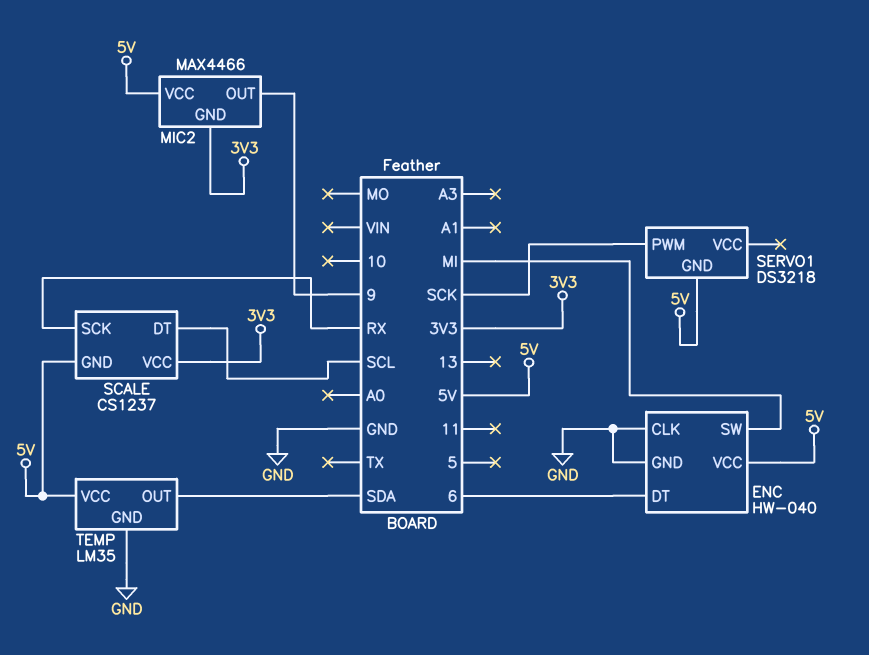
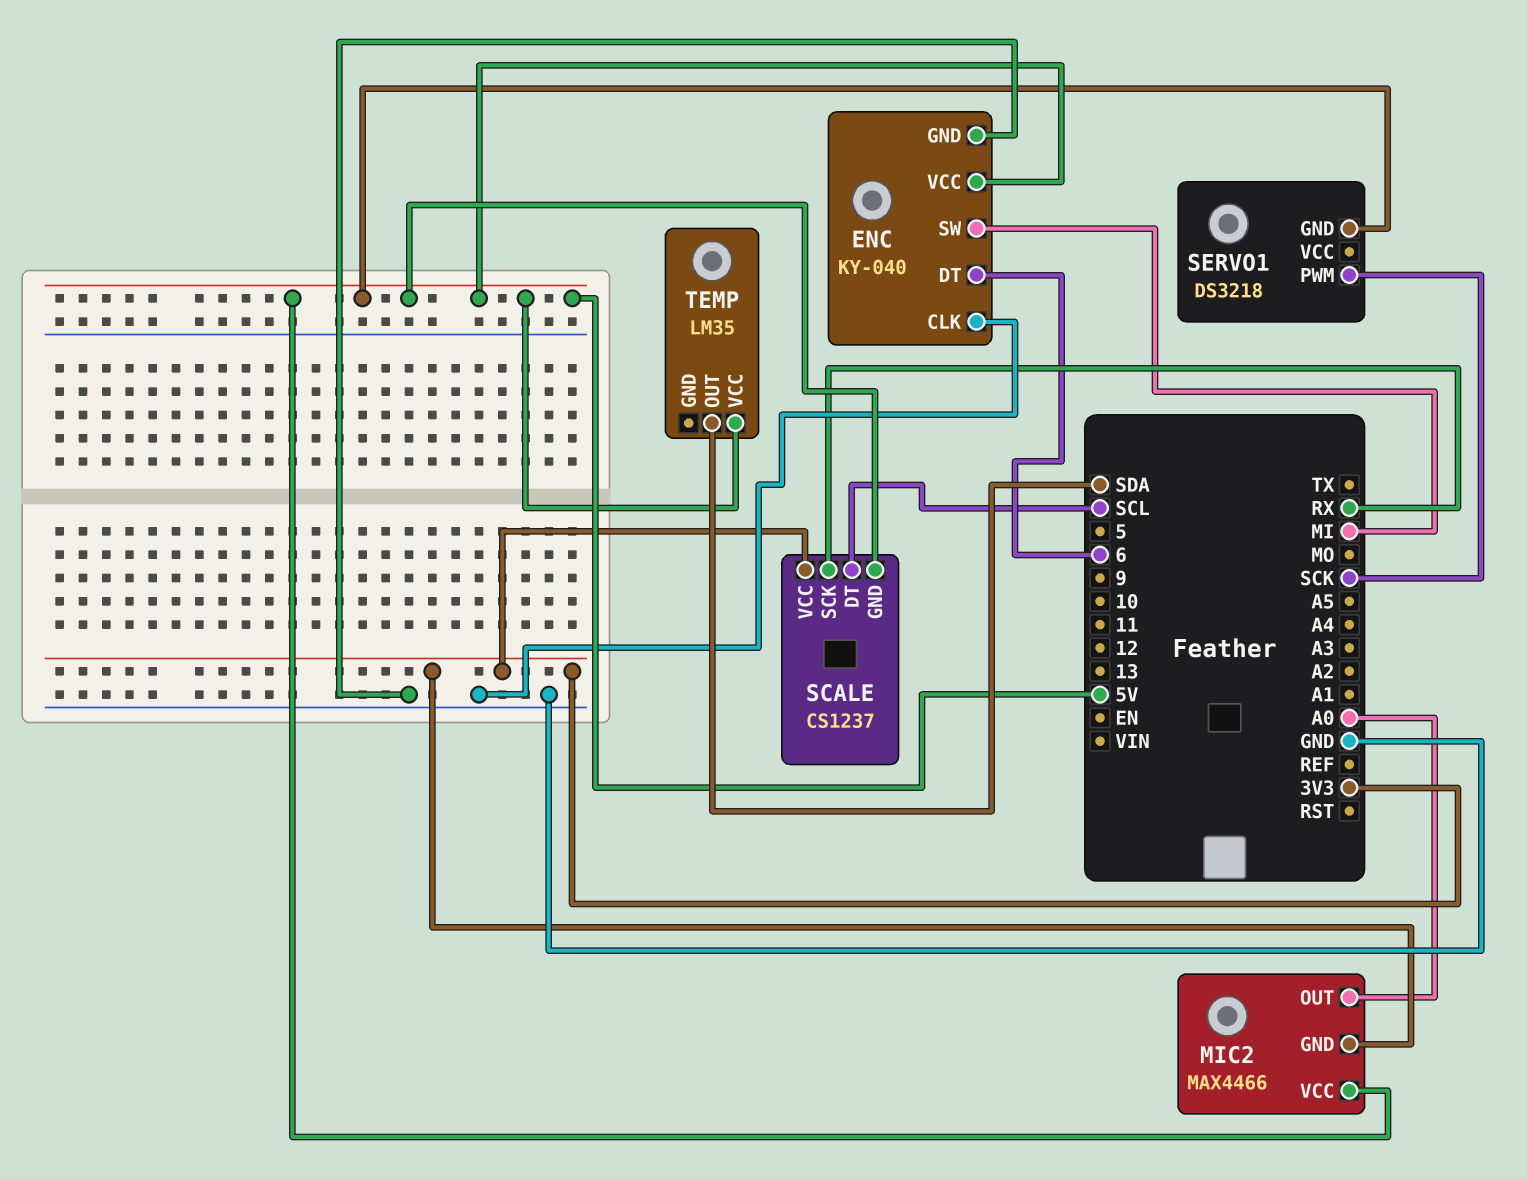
ENC: HW-040 -> KY-040
MIC2 pin OUT: 9 -> A0
TEMP pin GND: GND -> none

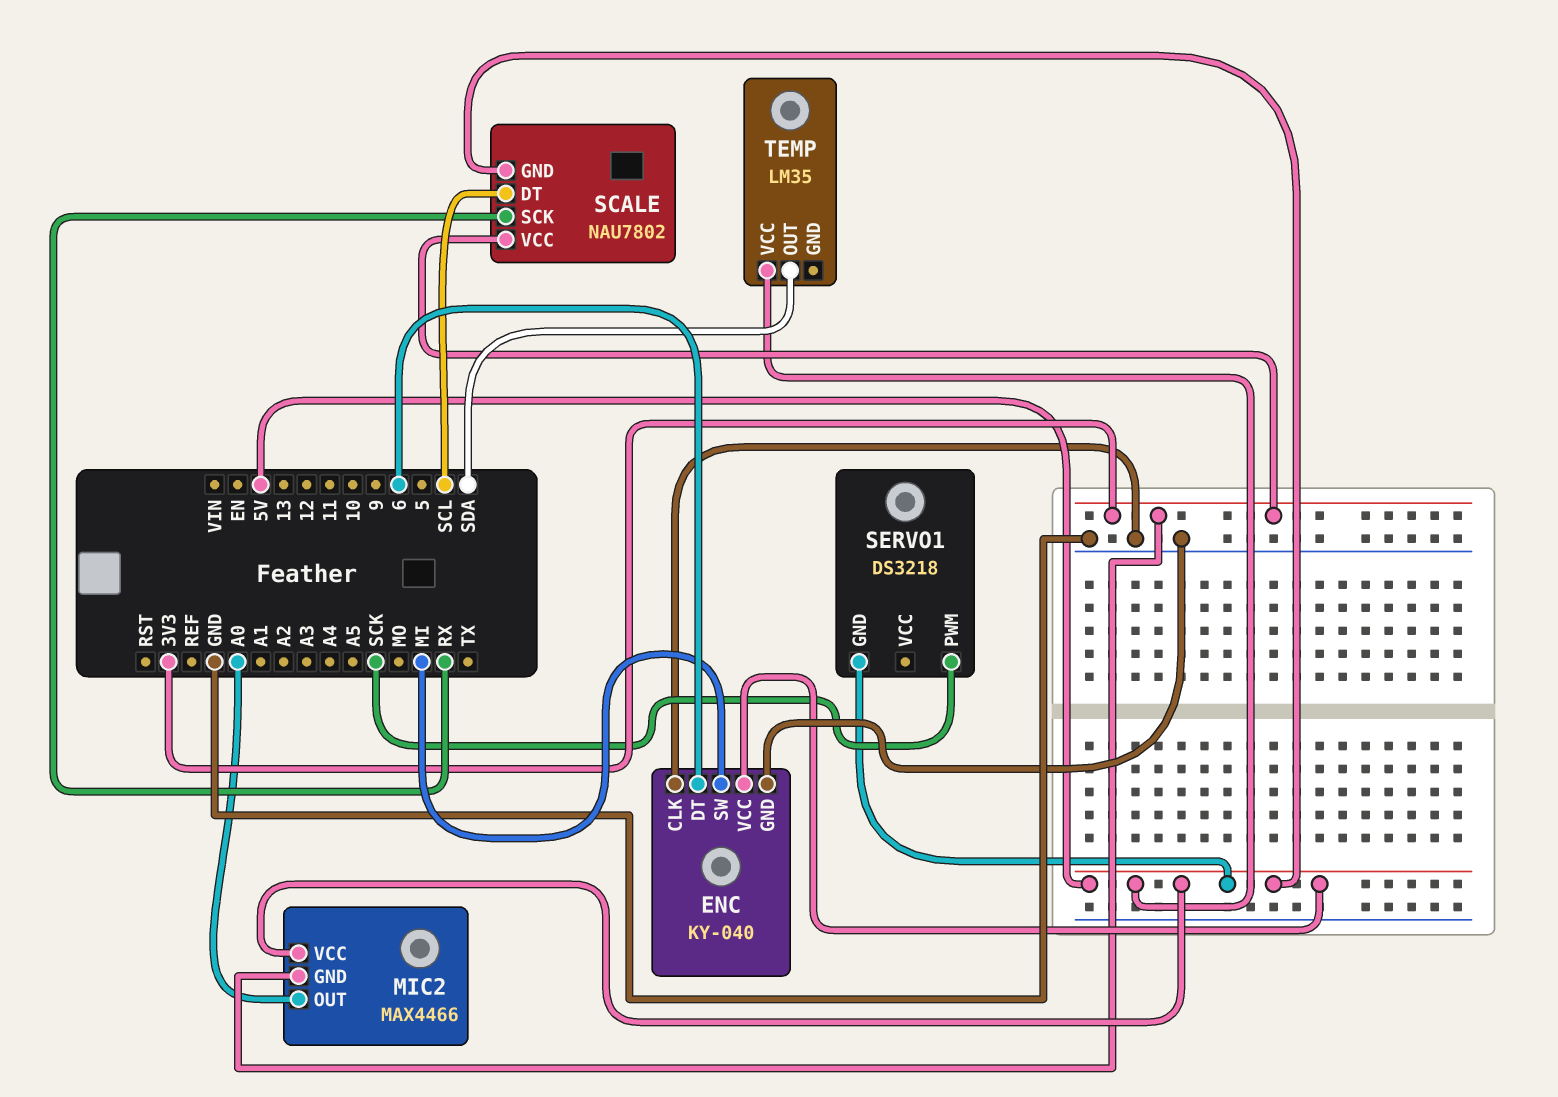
SCALE: CS1237 -> NAU7802

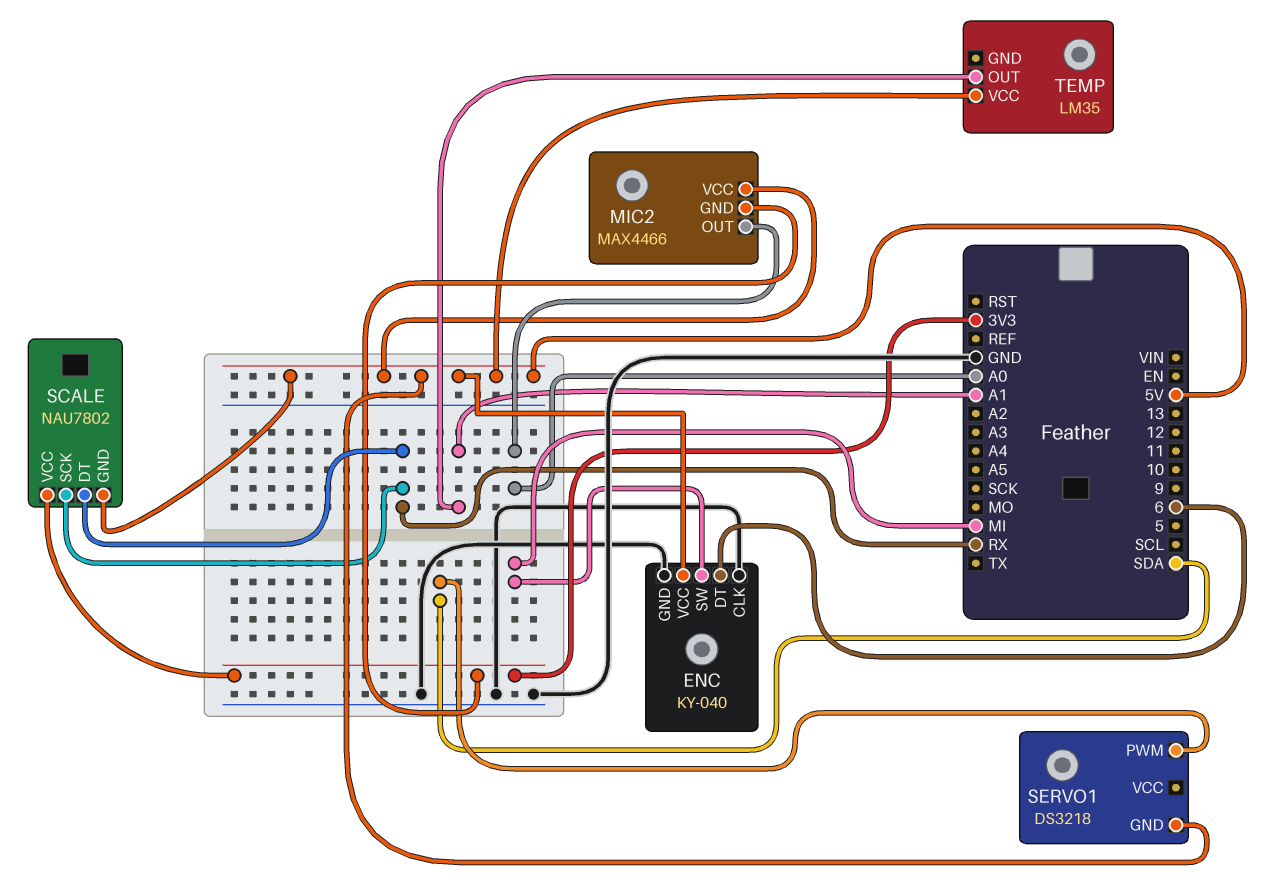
SCALE pin DT: SCL -> RX
SERVO1 pin PWM: SCK -> SDA
TEMP pin OUT: SDA -> A1

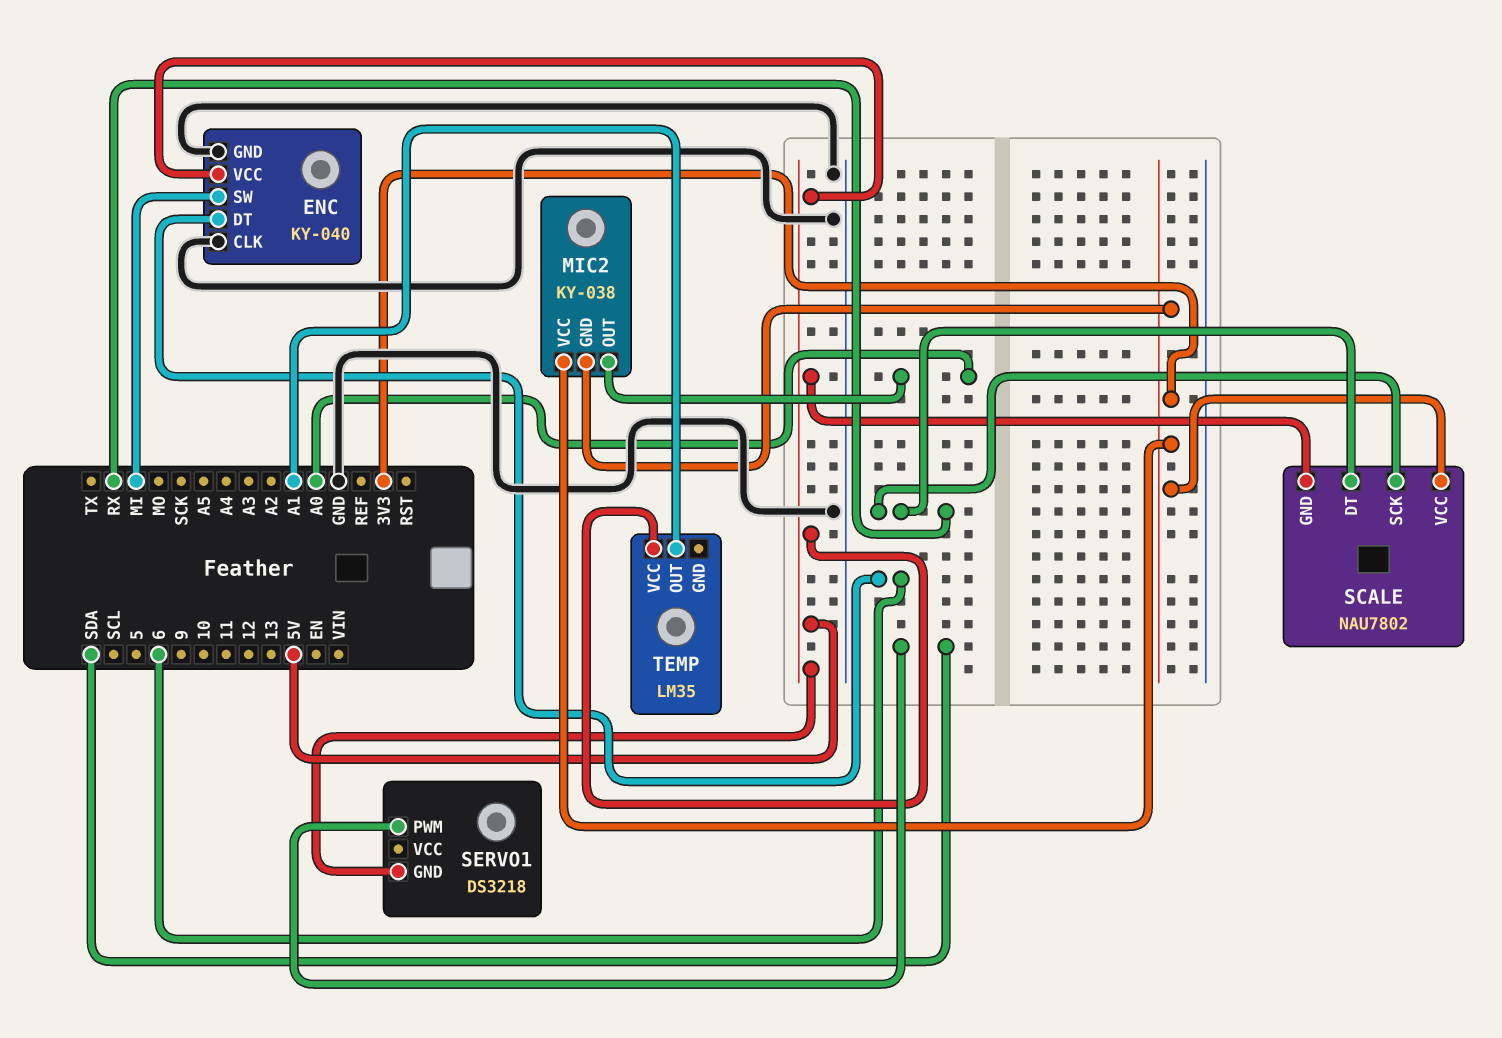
MIC2: MAX4466 -> KY-038
MIC2 pin VCC: 5V -> 3V3

